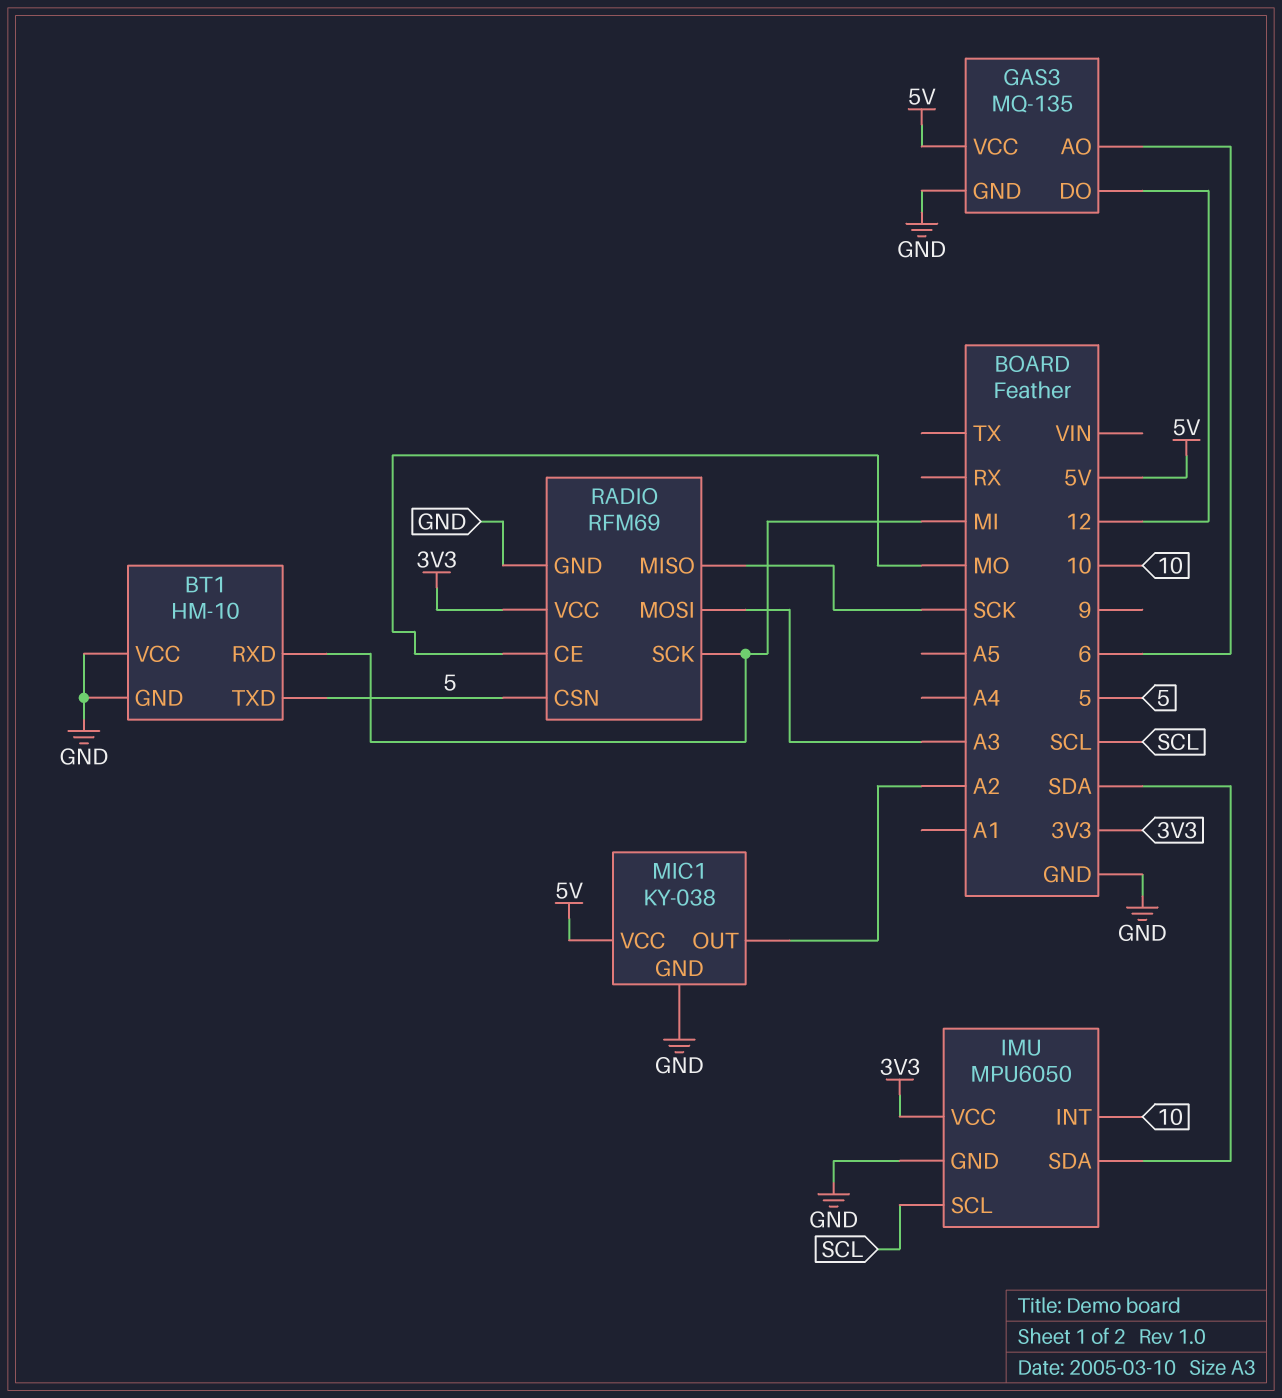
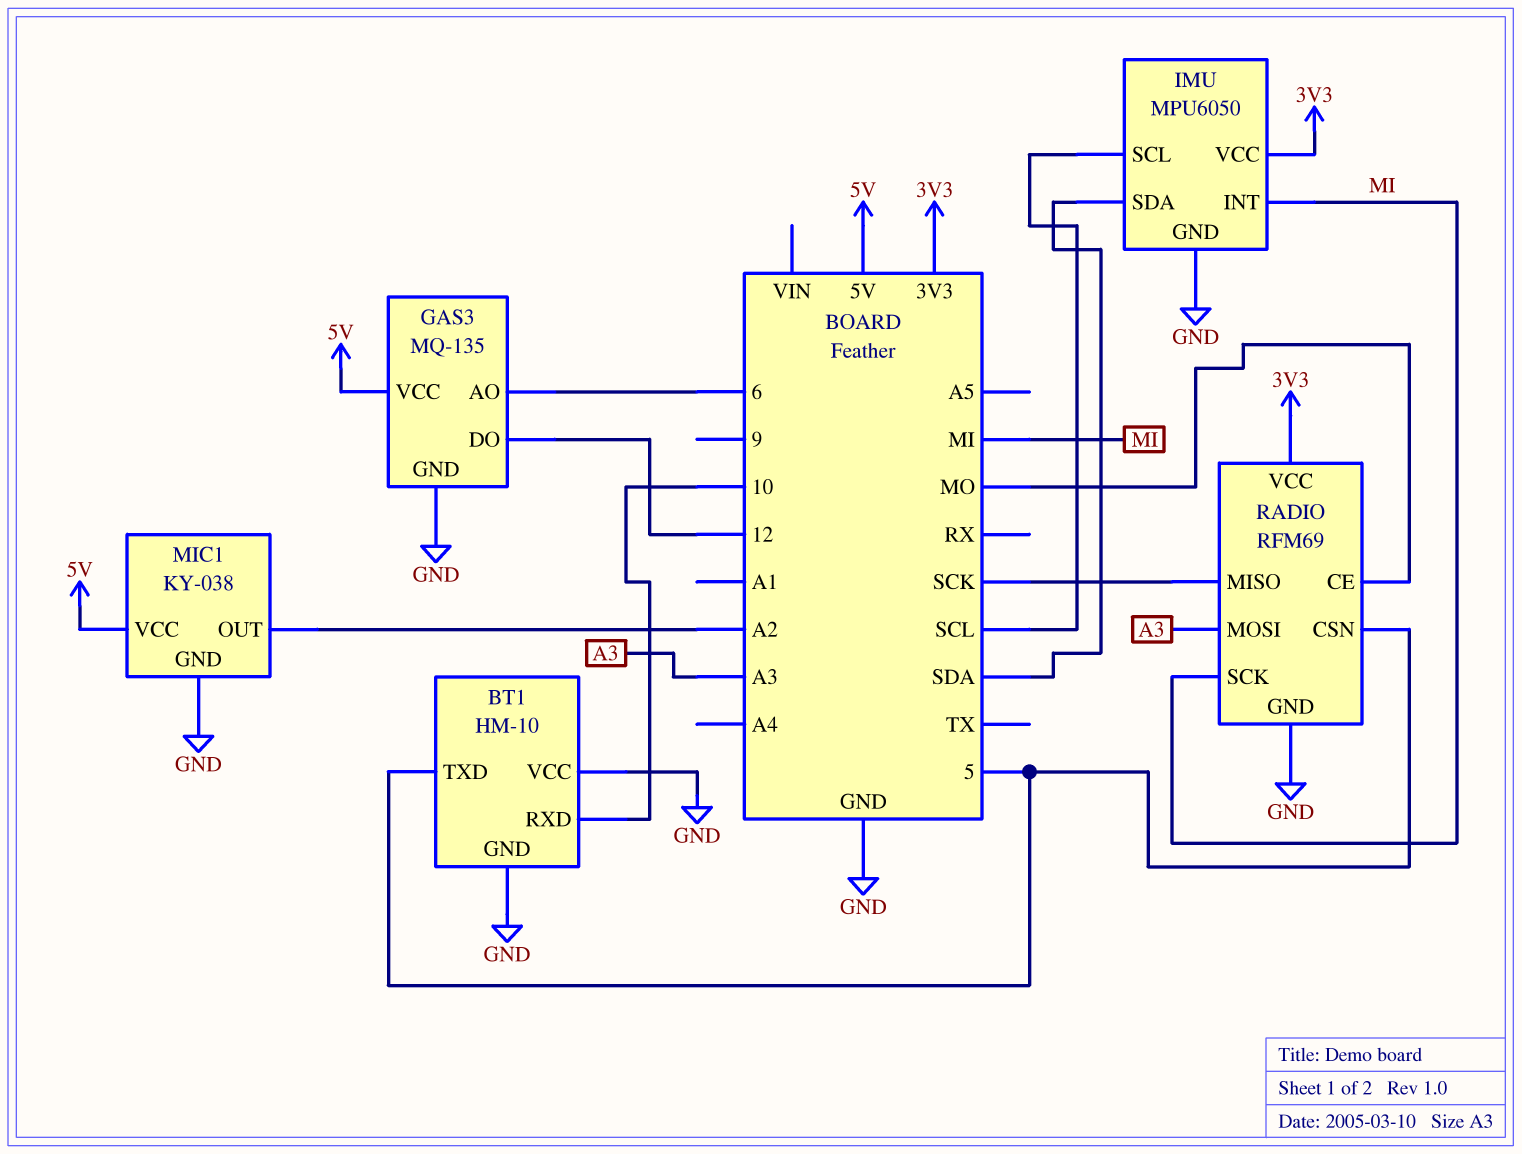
BT1 pin RXD: MI -> 10
IMU pin INT: 10 -> MI

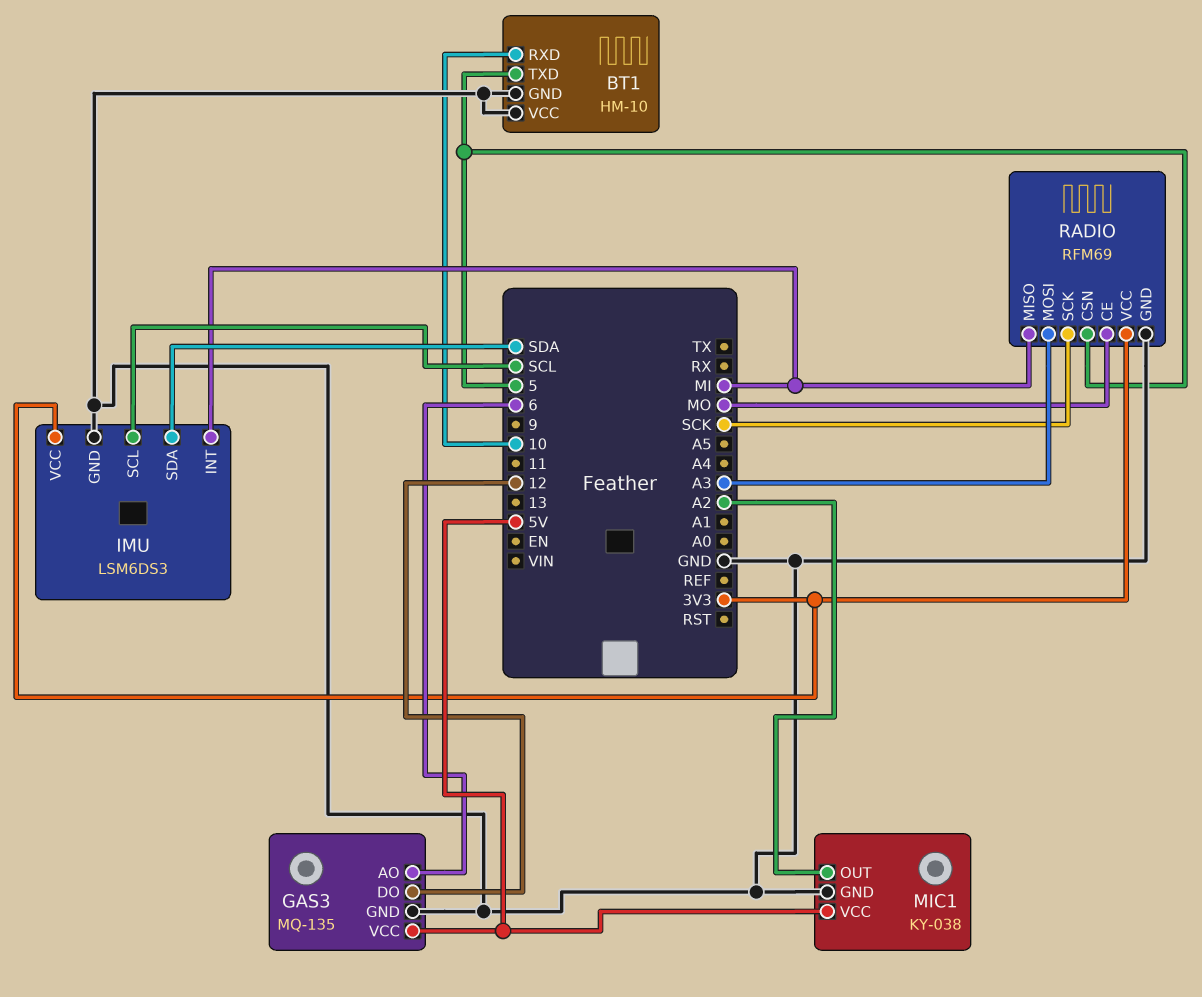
IMU: MPU6050 -> LSM6DS3
RADIO pin MISO: SCK -> MI
RADIO pin SCK: MI -> SCK

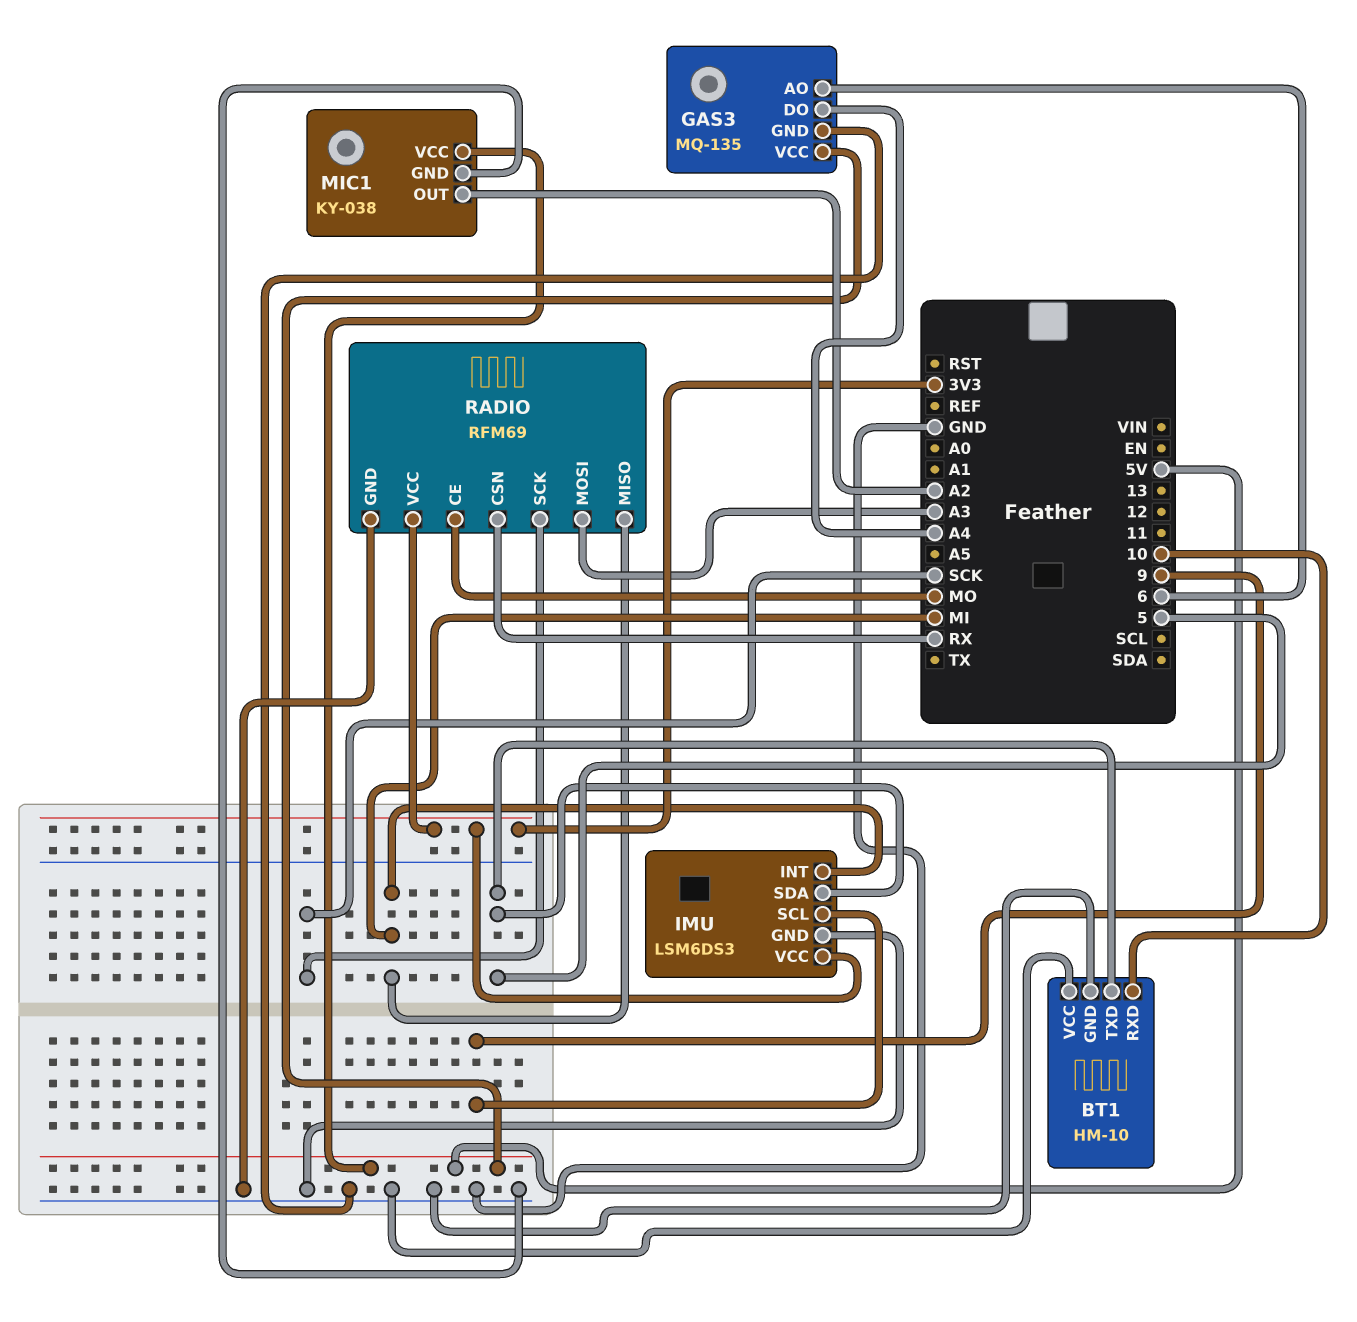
GAS3 pin DO: 12 -> A4
IMU pin SCL: SCL -> 9
IMU pin SDA: SDA -> 5
RADIO pin CSN: 5 -> RX

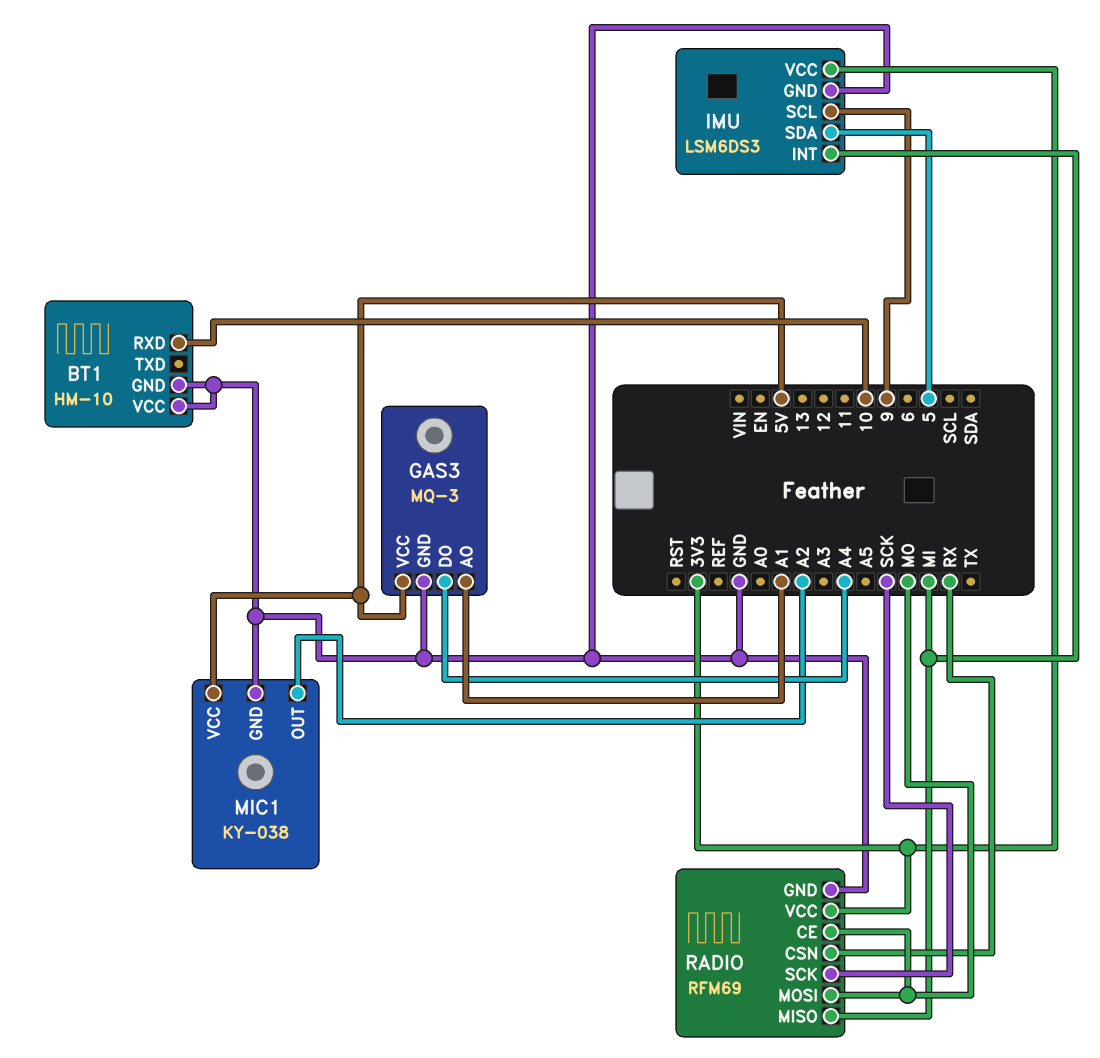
BT1 pin TXD: 5 -> none
GAS3: MQ-135 -> MQ-3
GAS3 pin AO: 6 -> A1
RADIO pin MOSI: A3 -> MO

